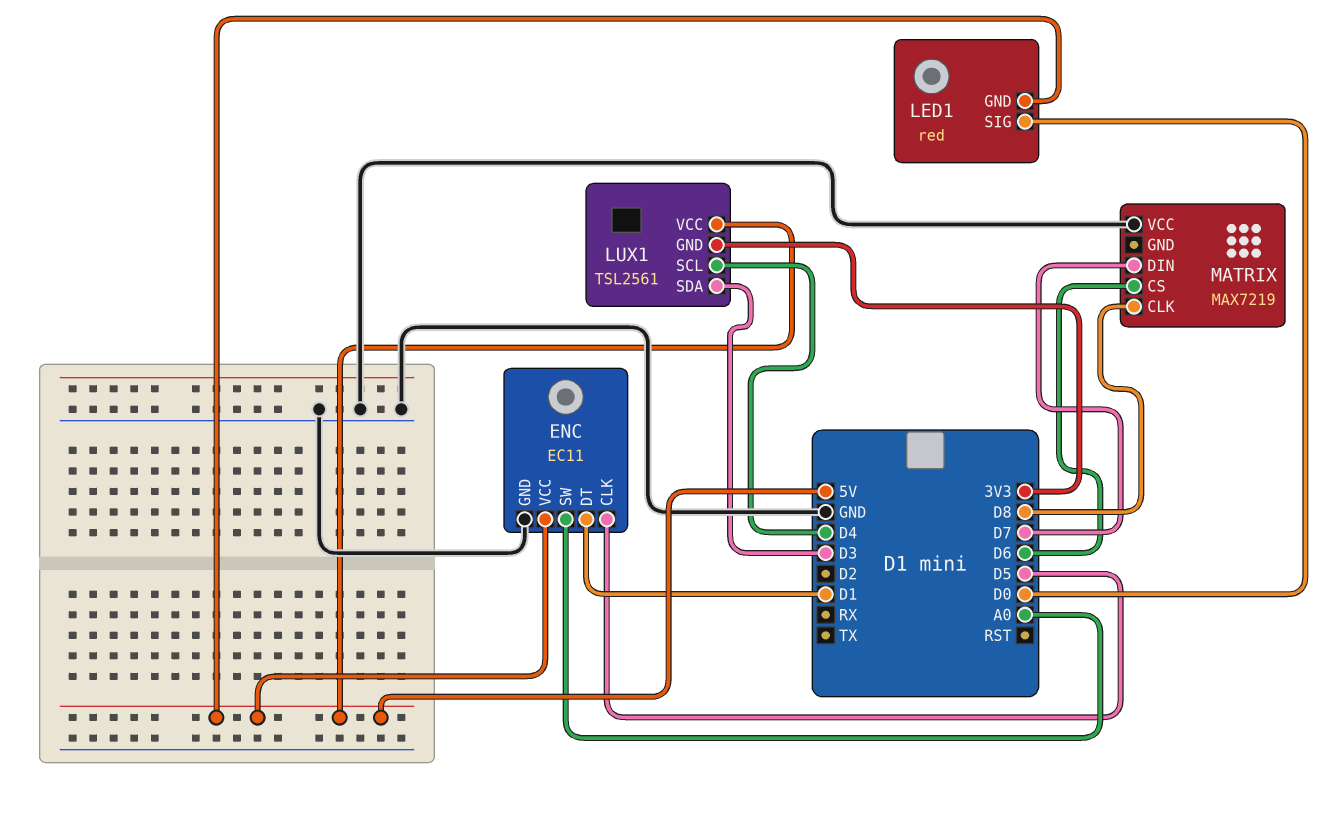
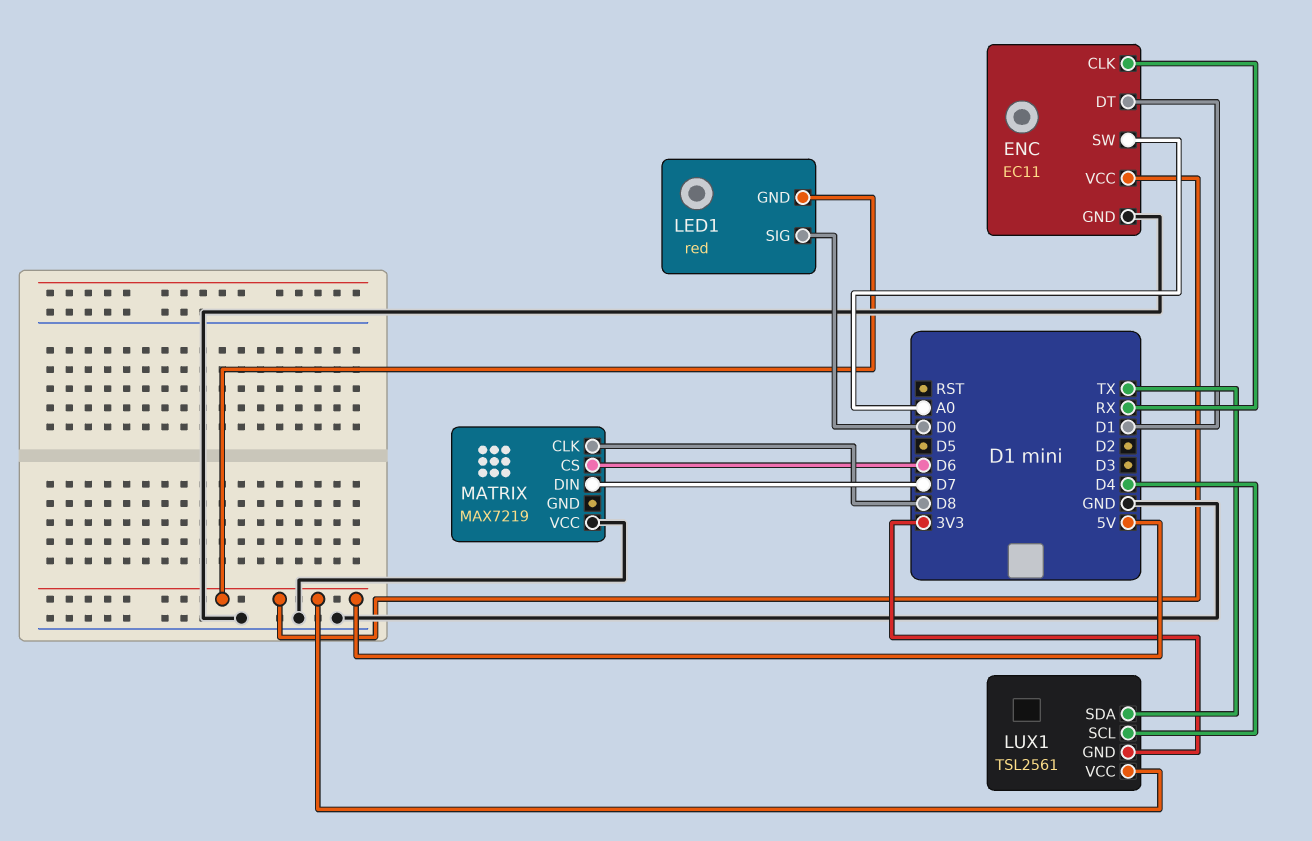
ENC pin CLK: D5 -> RX
LUX1 pin SDA: D3 -> TX

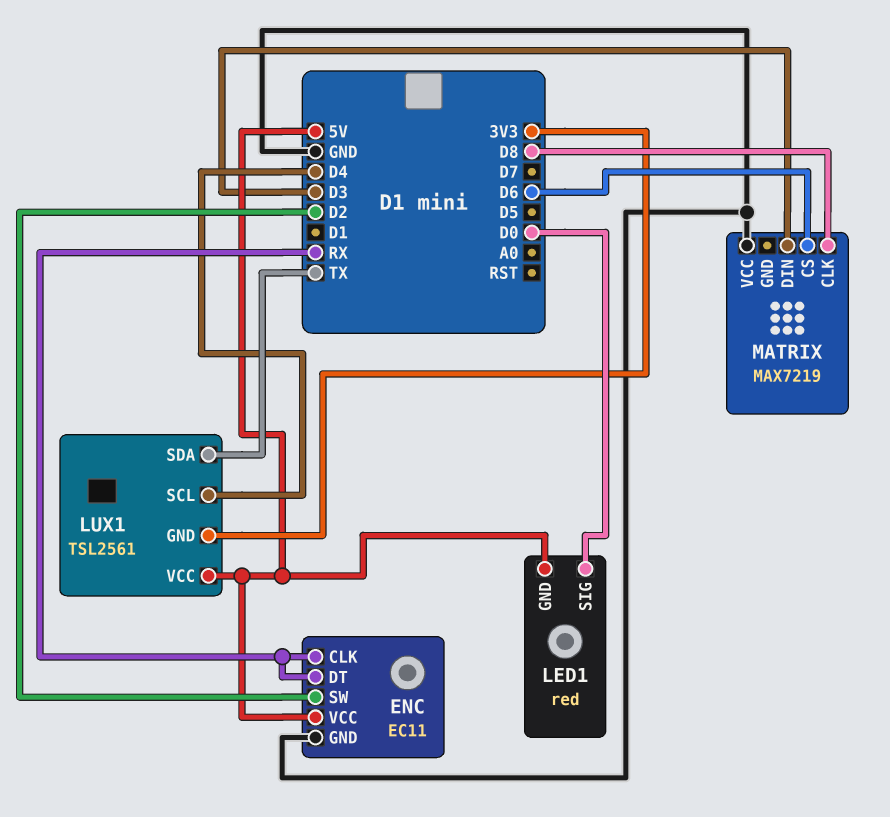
ENC pin DT: D1 -> RX
ENC pin SW: A0 -> D2
MATRIX pin DIN: D7 -> D3

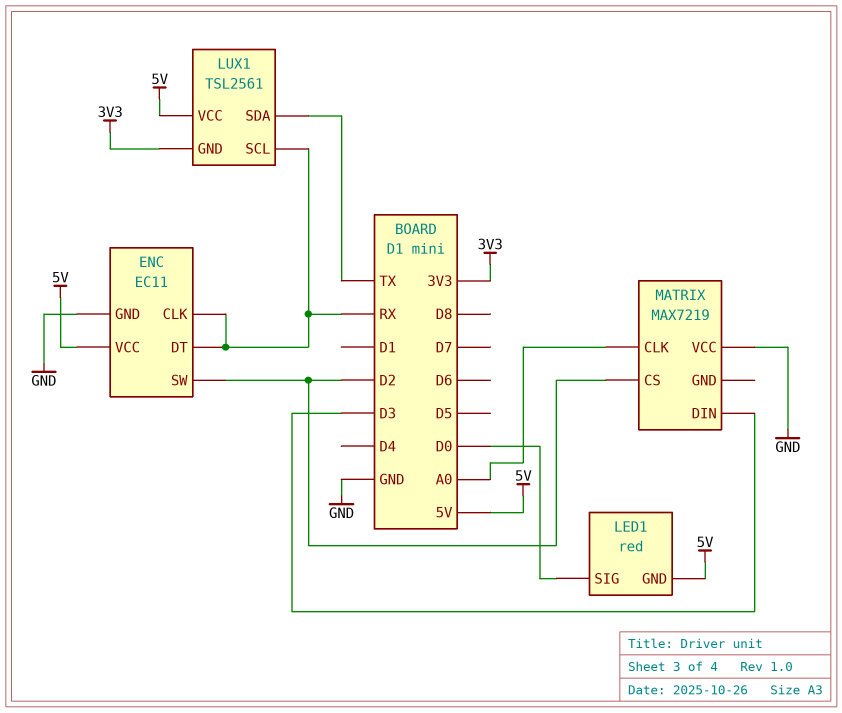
LUX1 pin SCL: D4 -> RX
MATRIX pin CLK: D8 -> A0
MATRIX pin CS: D6 -> D2

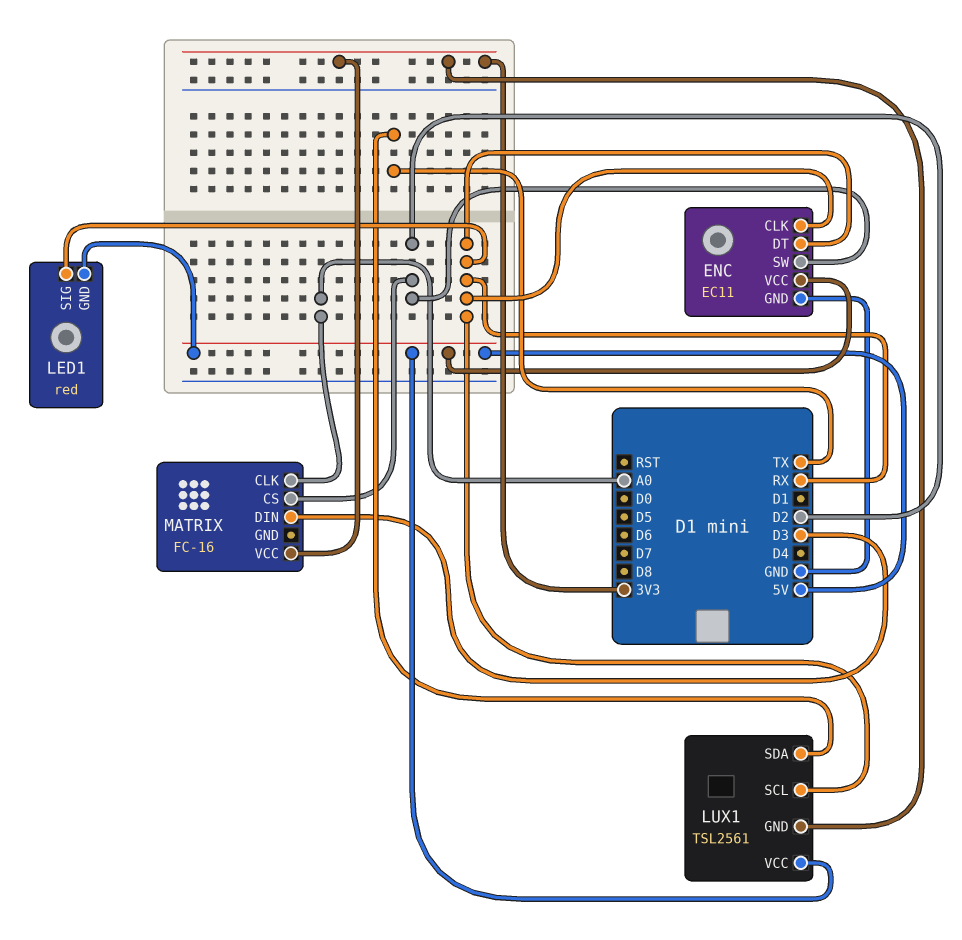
LED1 pin SIG: D0 -> RX
MATRIX: MAX7219 -> FC-16
MATRIX pin VCC: GND -> 3V3

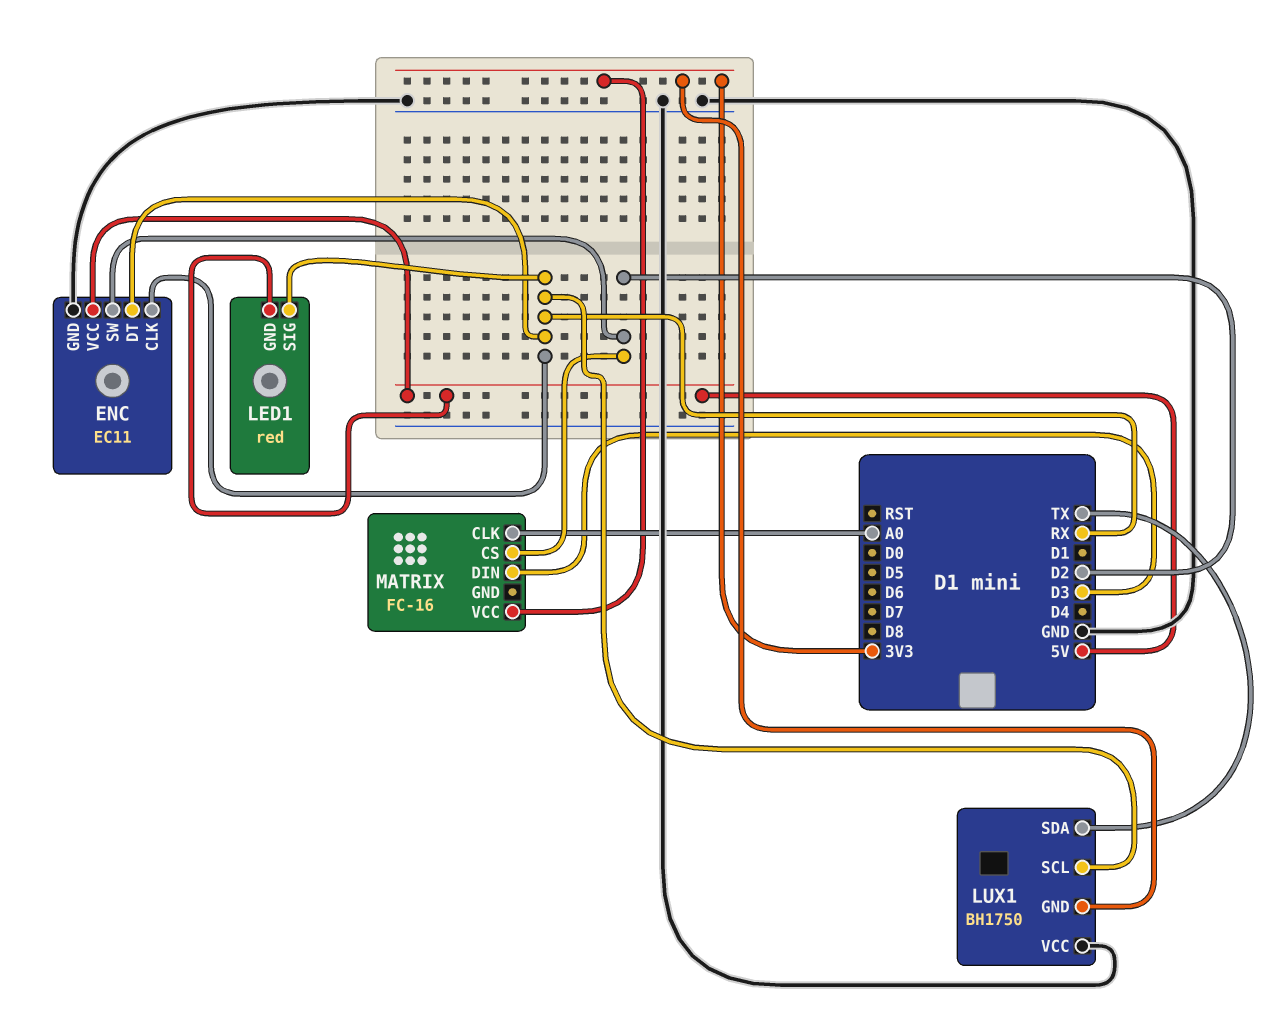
LUX1: TSL2561 -> BH1750
LUX1 pin VCC: 5V -> GND

